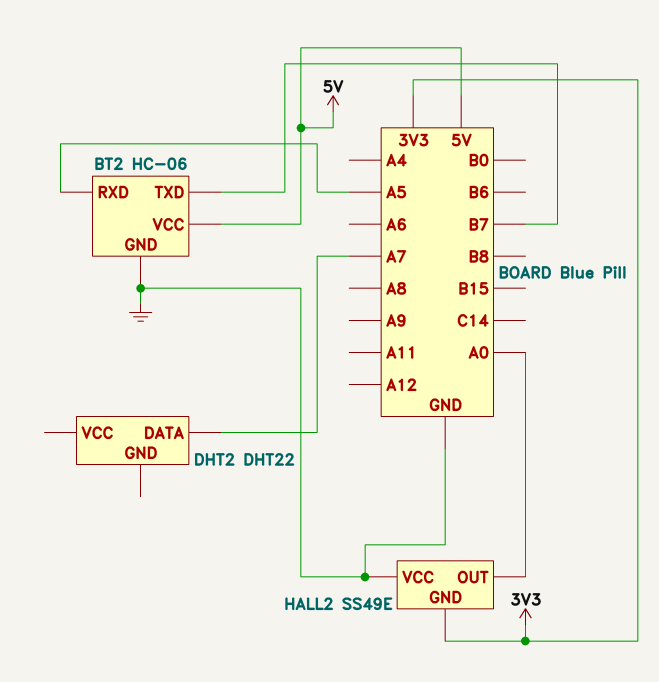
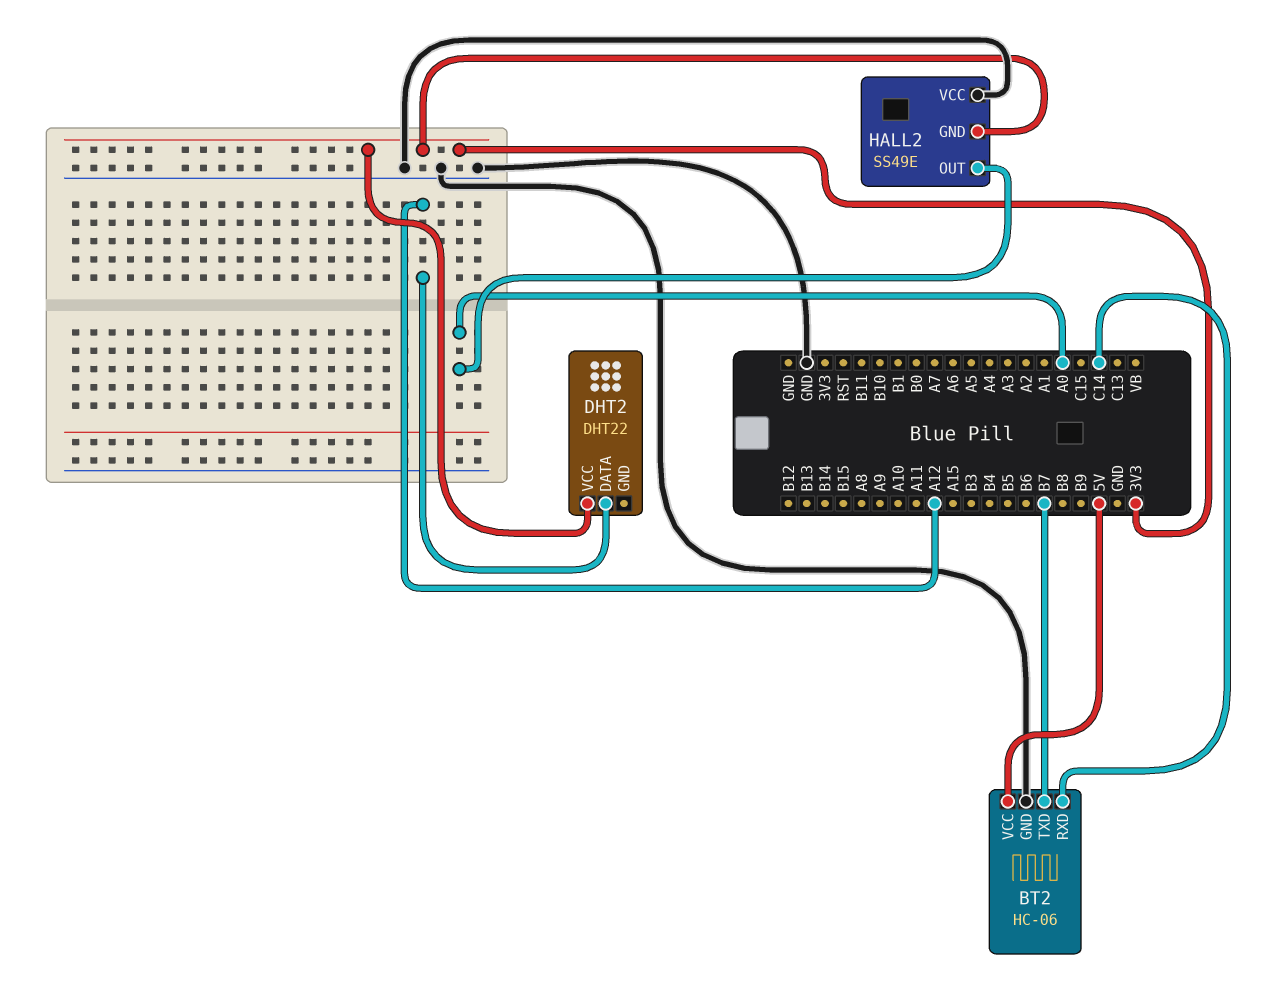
BT2 pin RXD: A5 -> C14
DHT2 pin DATA: A7 -> A12
DHT2 pin VCC: none -> 3V3

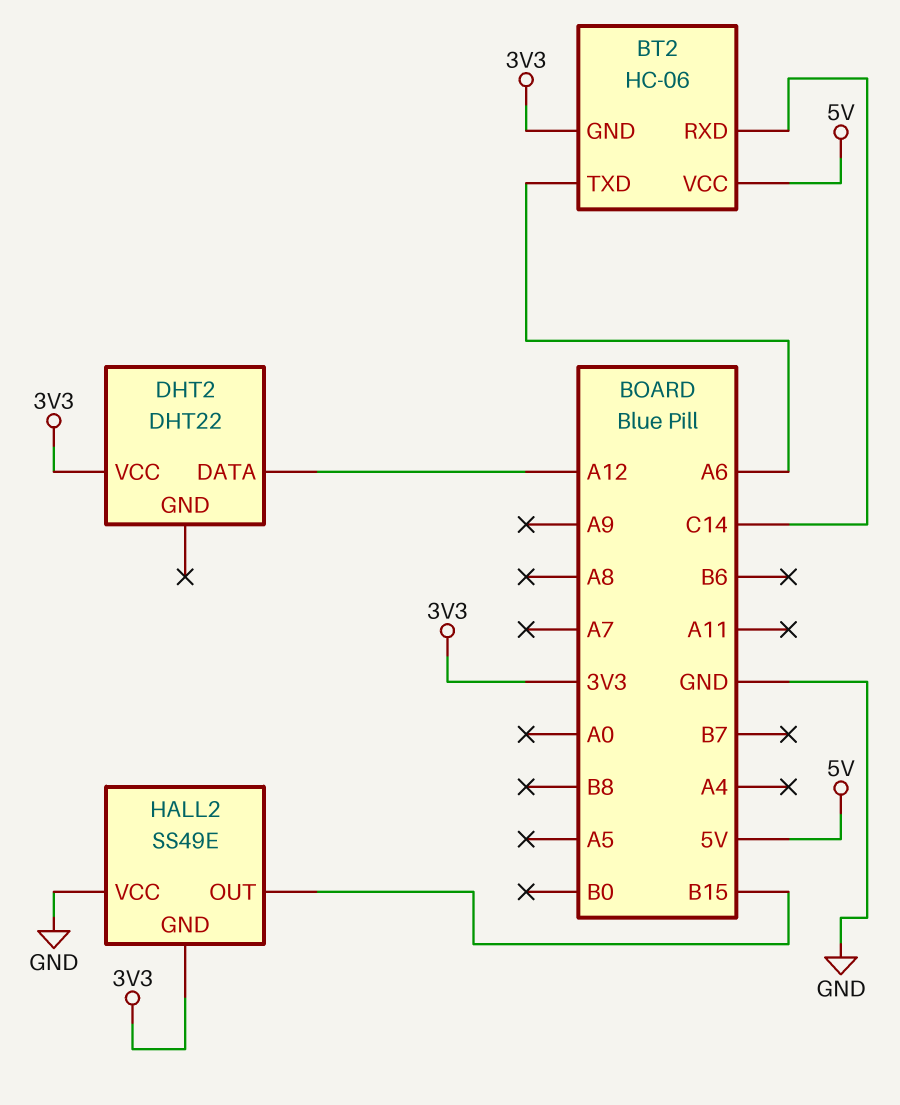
BT2 pin GND: GND -> 3V3
BT2 pin TXD: B7 -> A6
HALL2 pin OUT: A0 -> B15

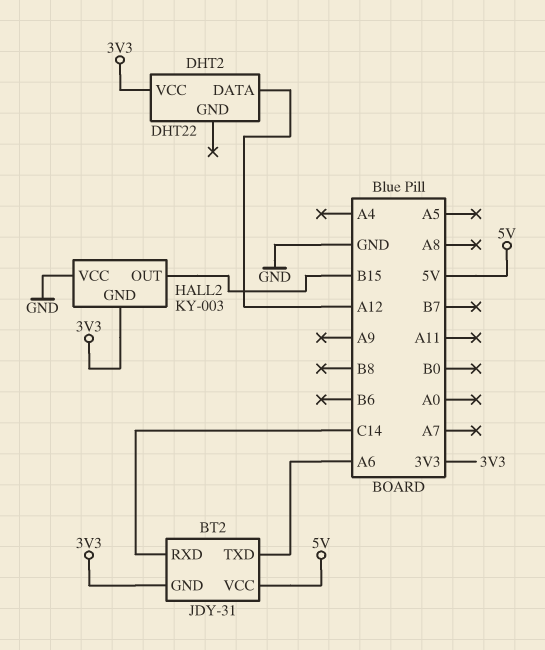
BT2: HC-06 -> JDY-31
HALL2: SS49E -> KY-003

